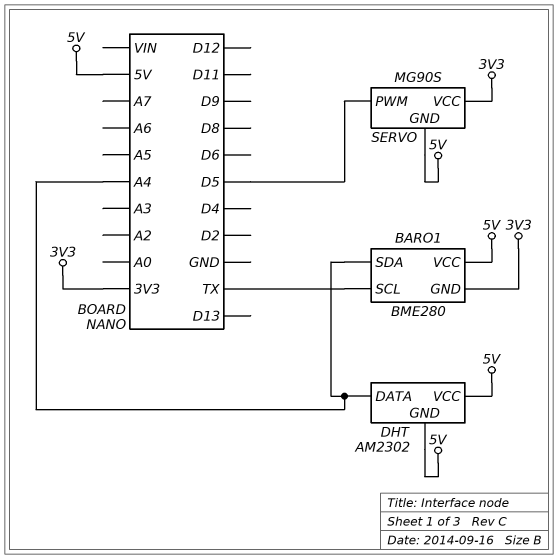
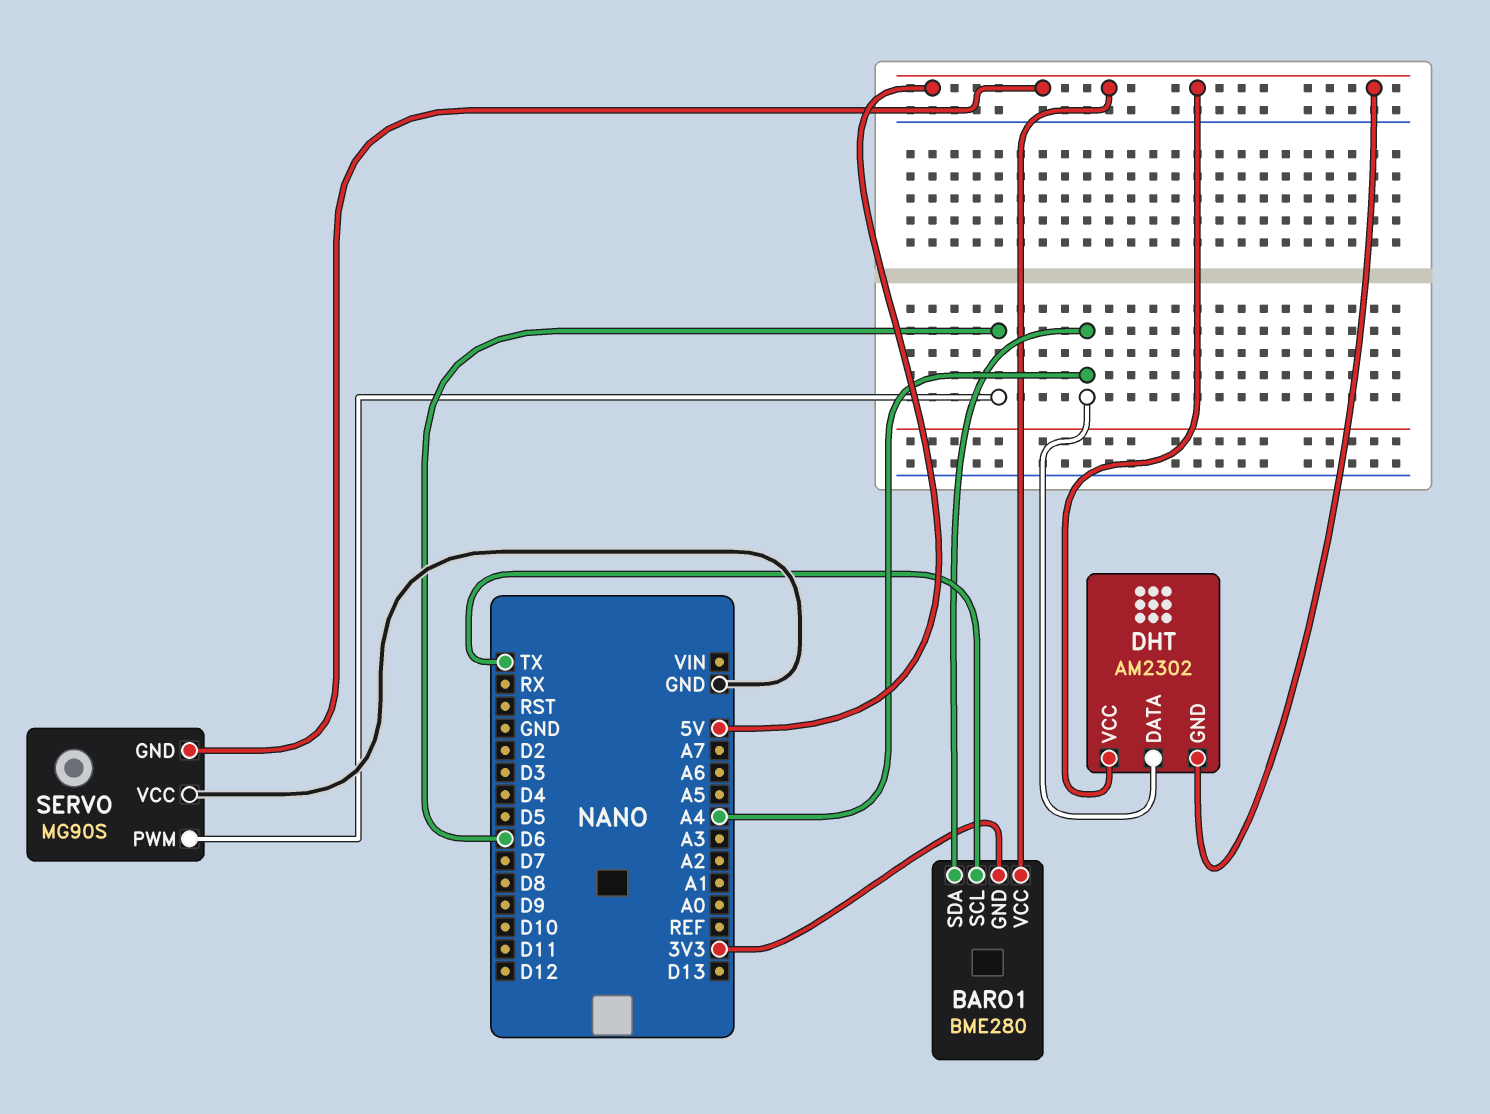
SERVO pin PWM: D5 -> D6
SERVO pin VCC: 3V3 -> GND

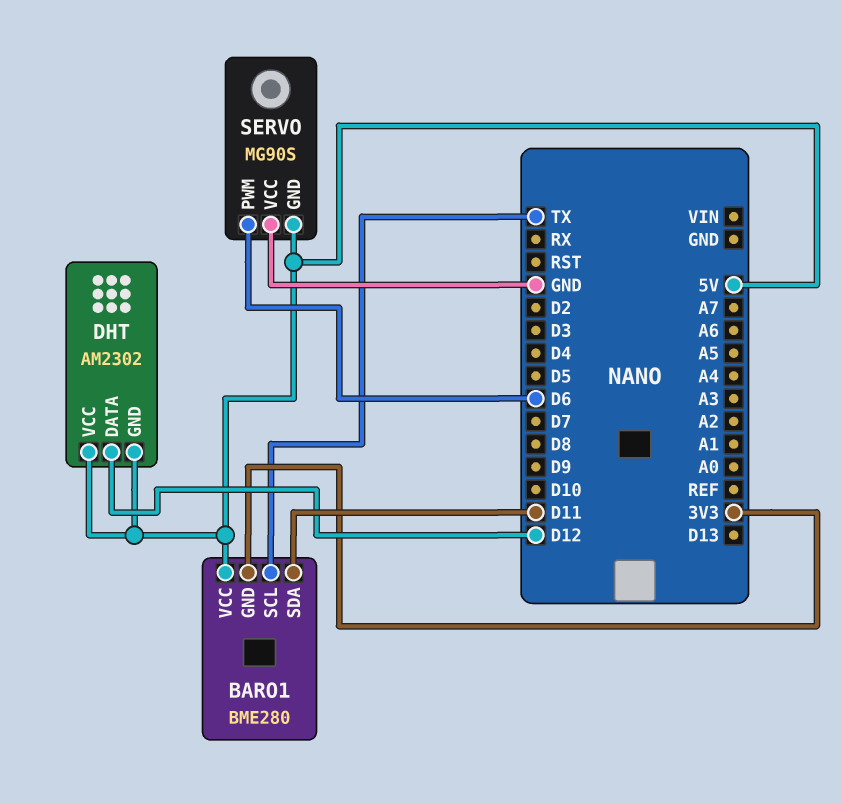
BARO1 pin SDA: A4 -> D11
DHT pin DATA: A4 -> D12

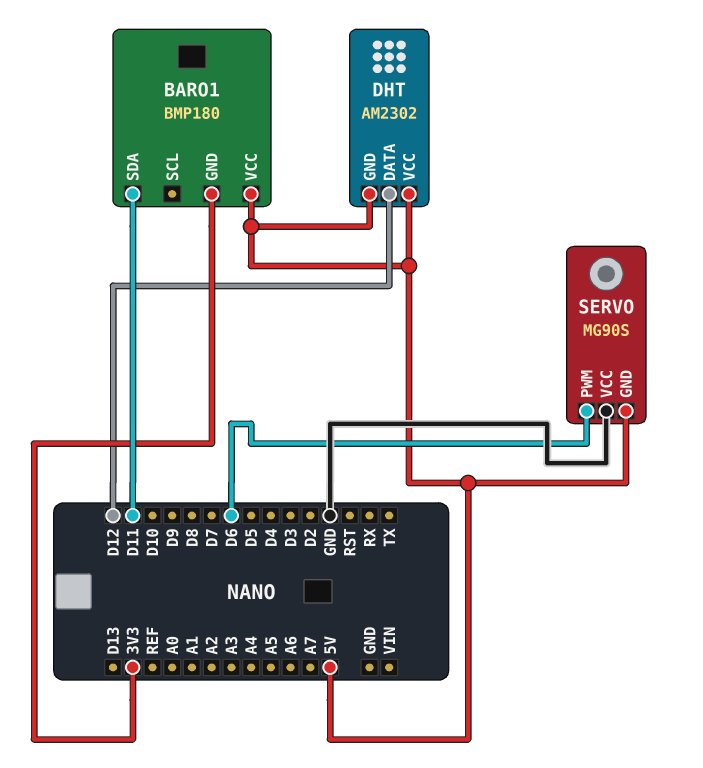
BARO1: BME280 -> BMP180
BARO1 pin SCL: TX -> none

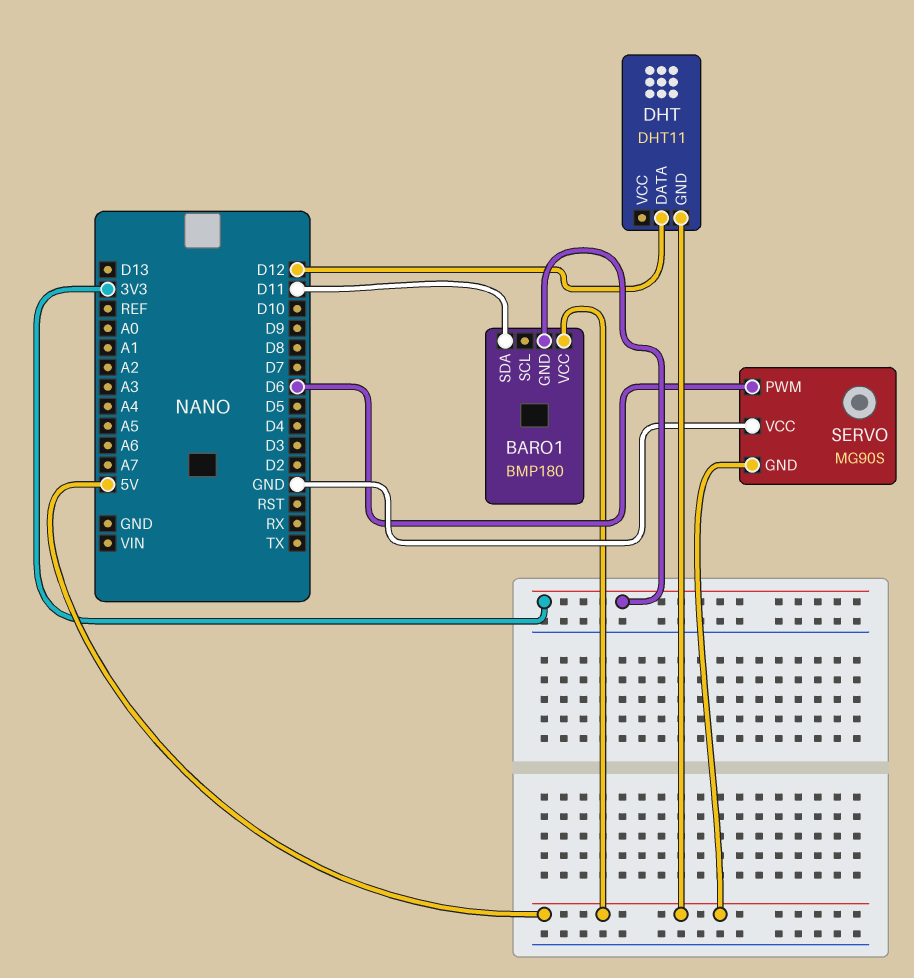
DHT: AM2302 -> DHT11
DHT pin VCC: 5V -> none

